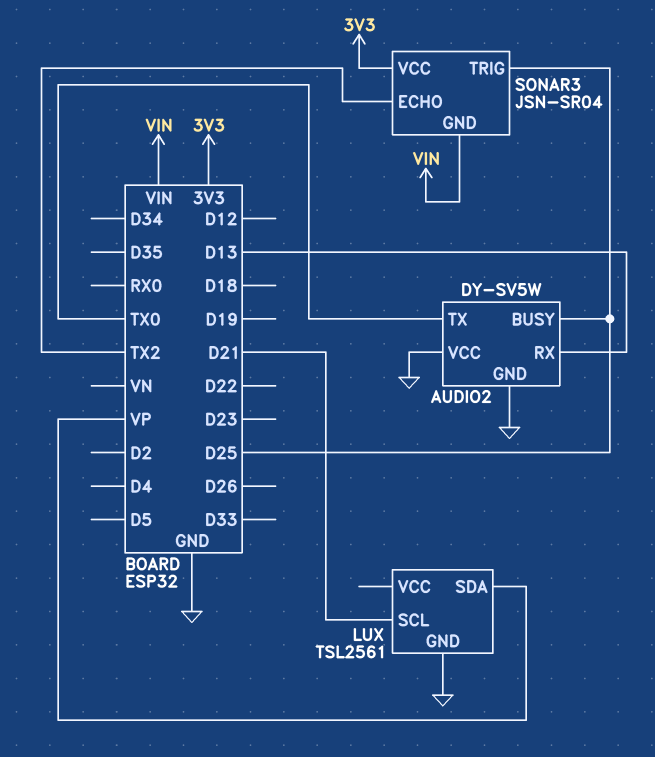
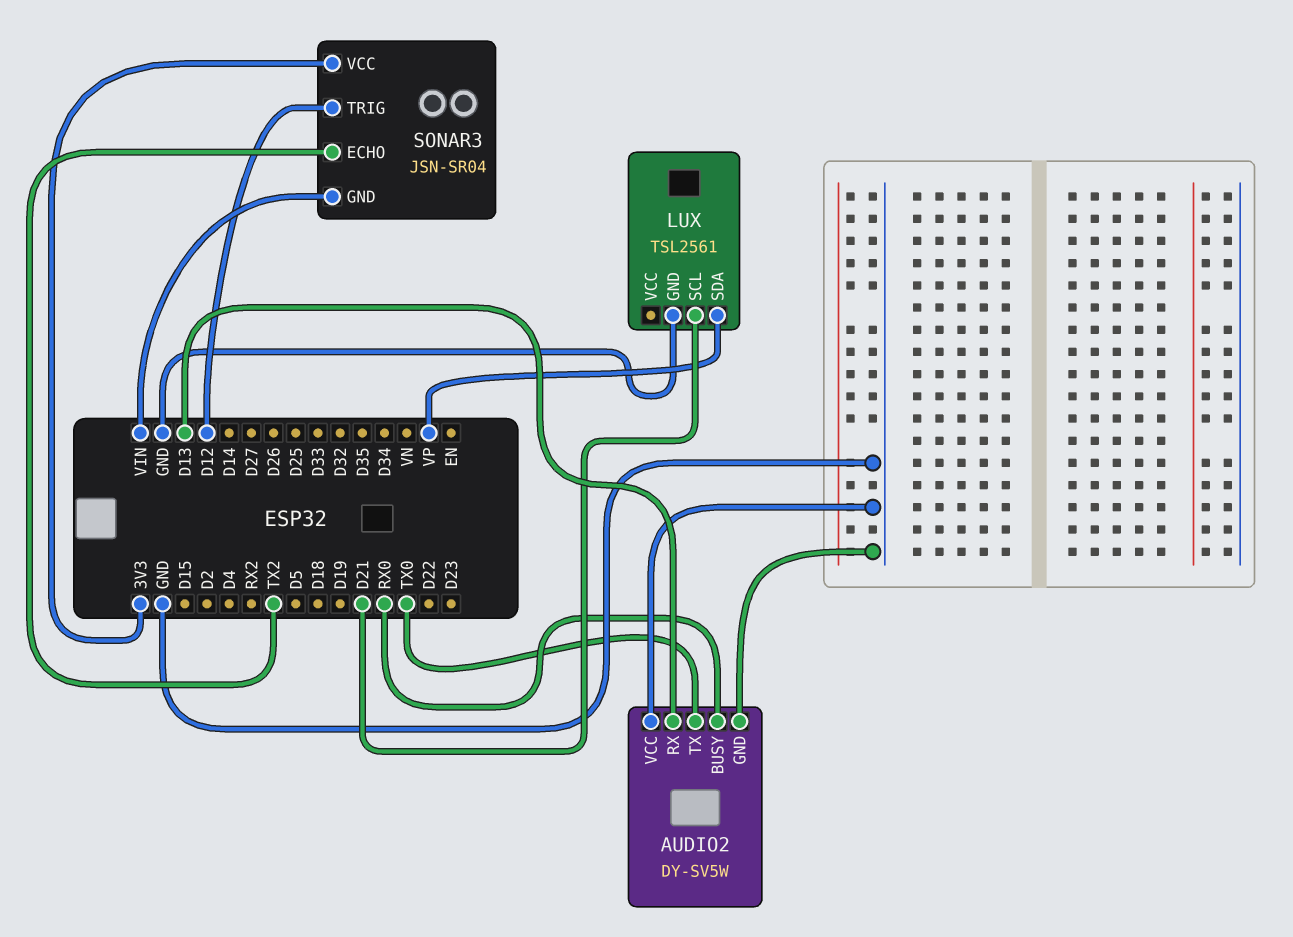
AUDIO2 pin BUSY: D25 -> RX0
SONAR3 pin TRIG: D25 -> D12

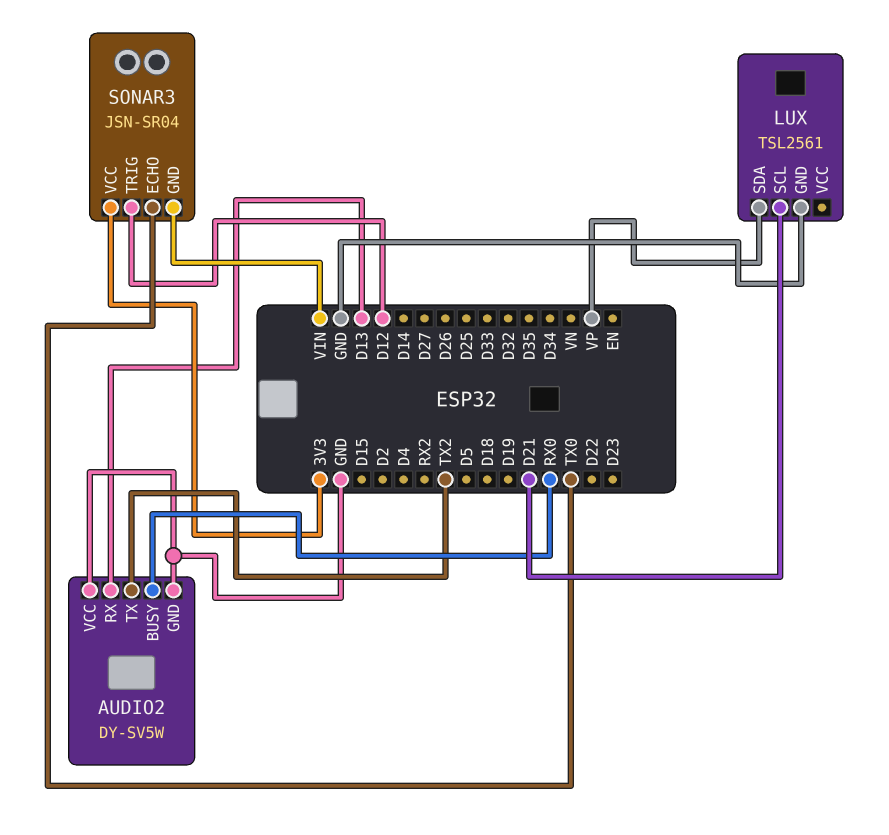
AUDIO2 pin TX: TX0 -> TX2
SONAR3 pin ECHO: TX2 -> TX0

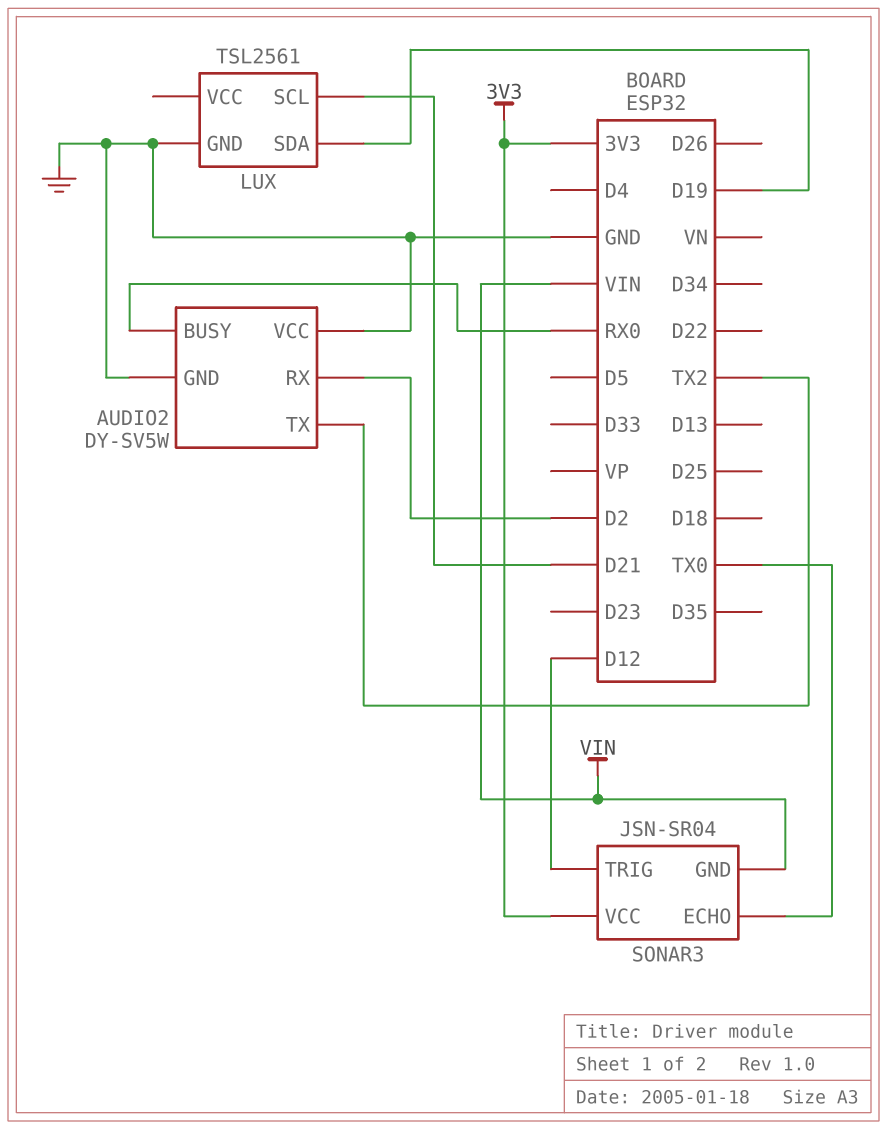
AUDIO2 pin RX: D13 -> D2
LUX pin SDA: VP -> D19

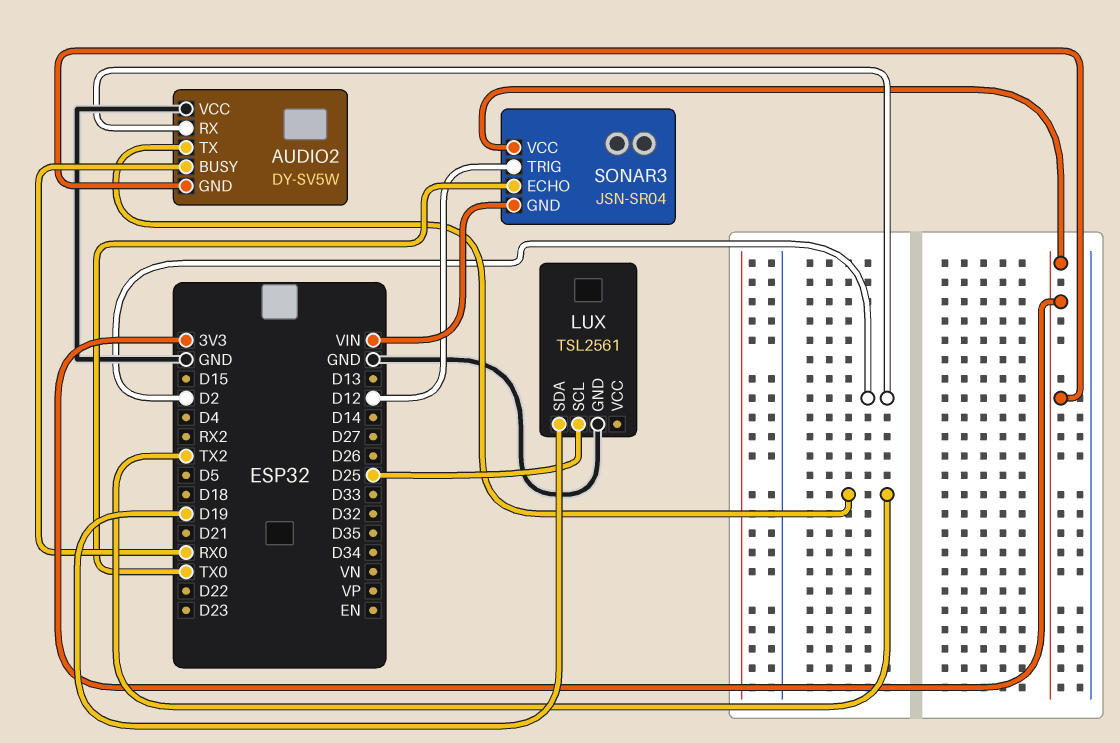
AUDIO2 pin GND: GND -> 3V3
LUX pin SCL: D21 -> D25

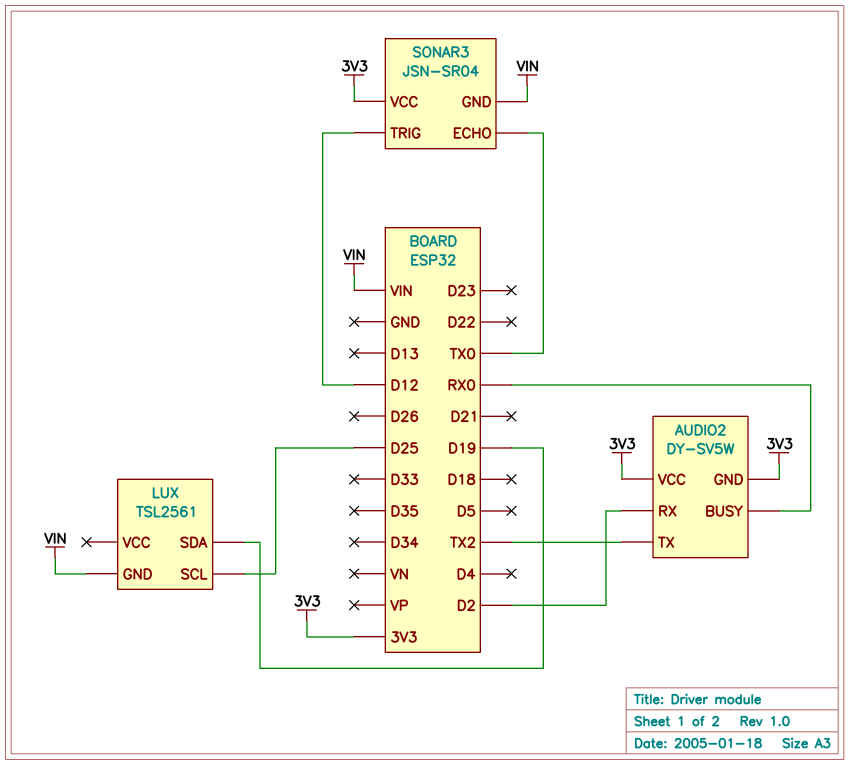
AUDIO2 pin VCC: GND -> 3V3
LUX pin GND: GND -> VIN

